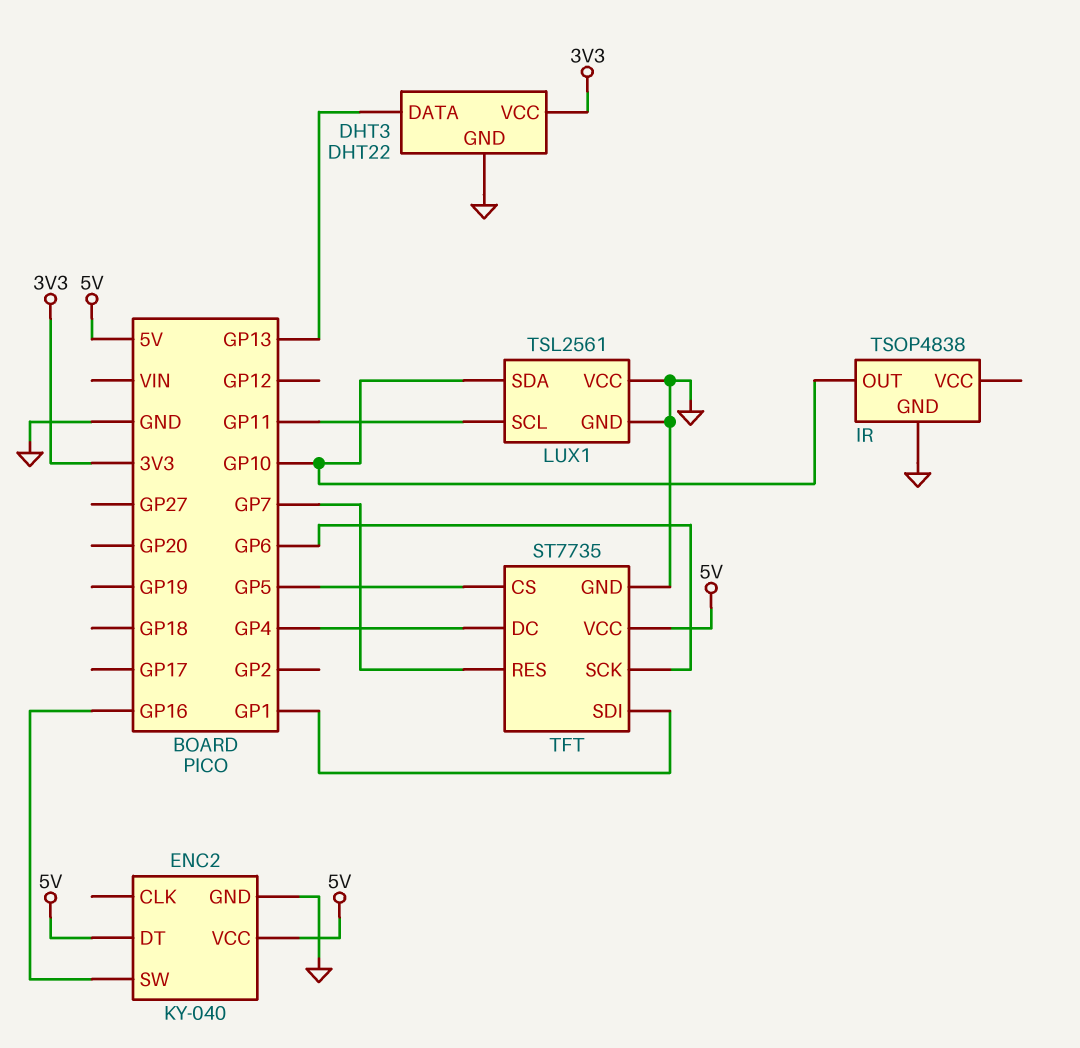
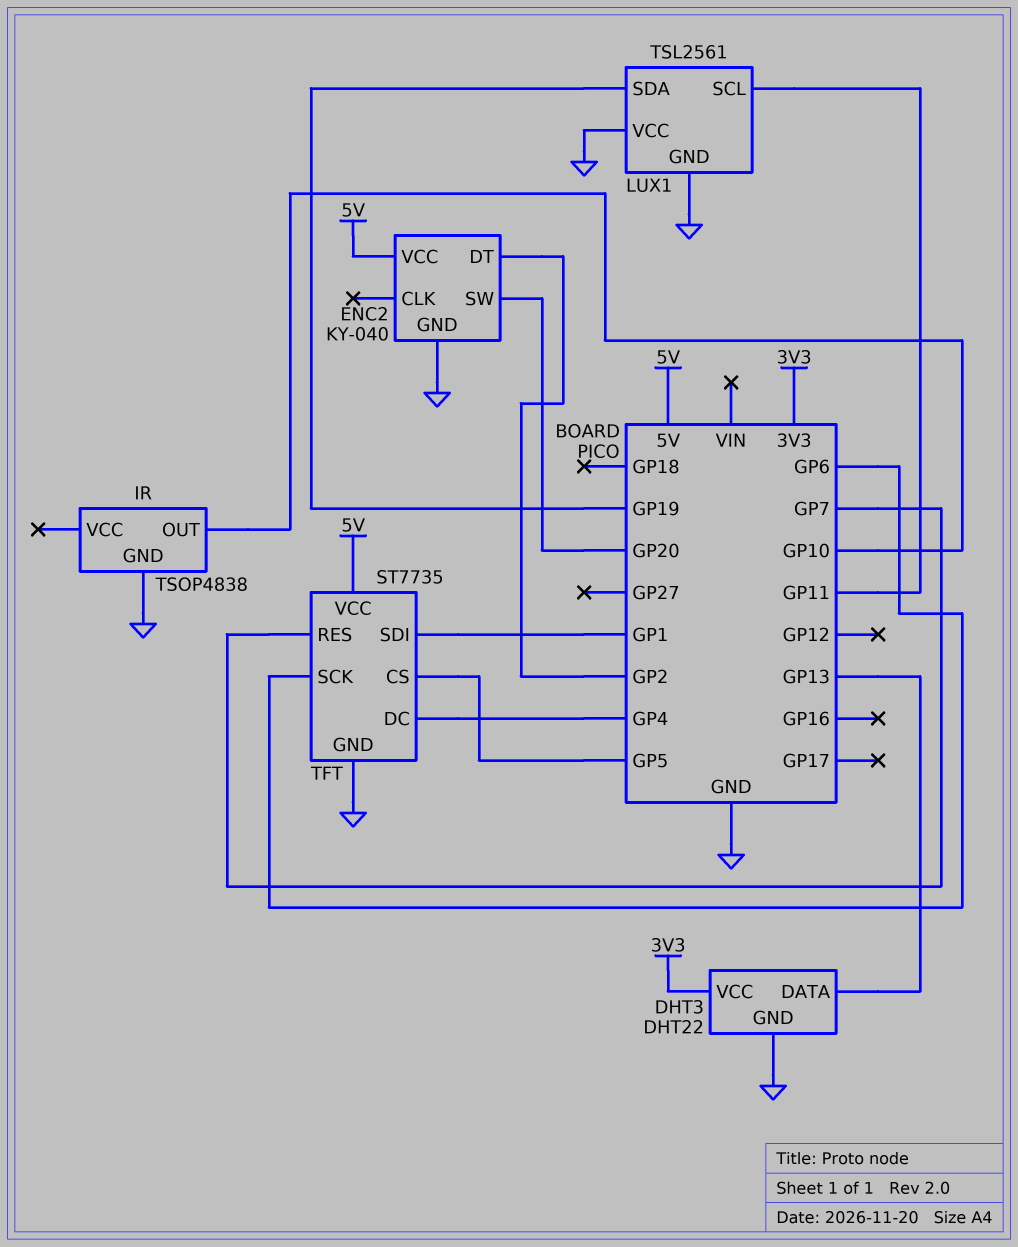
ENC2 pin DT: 5V -> GP2
ENC2 pin SW: GP16 -> GP20
LUX1 pin SDA: GP10 -> GP19

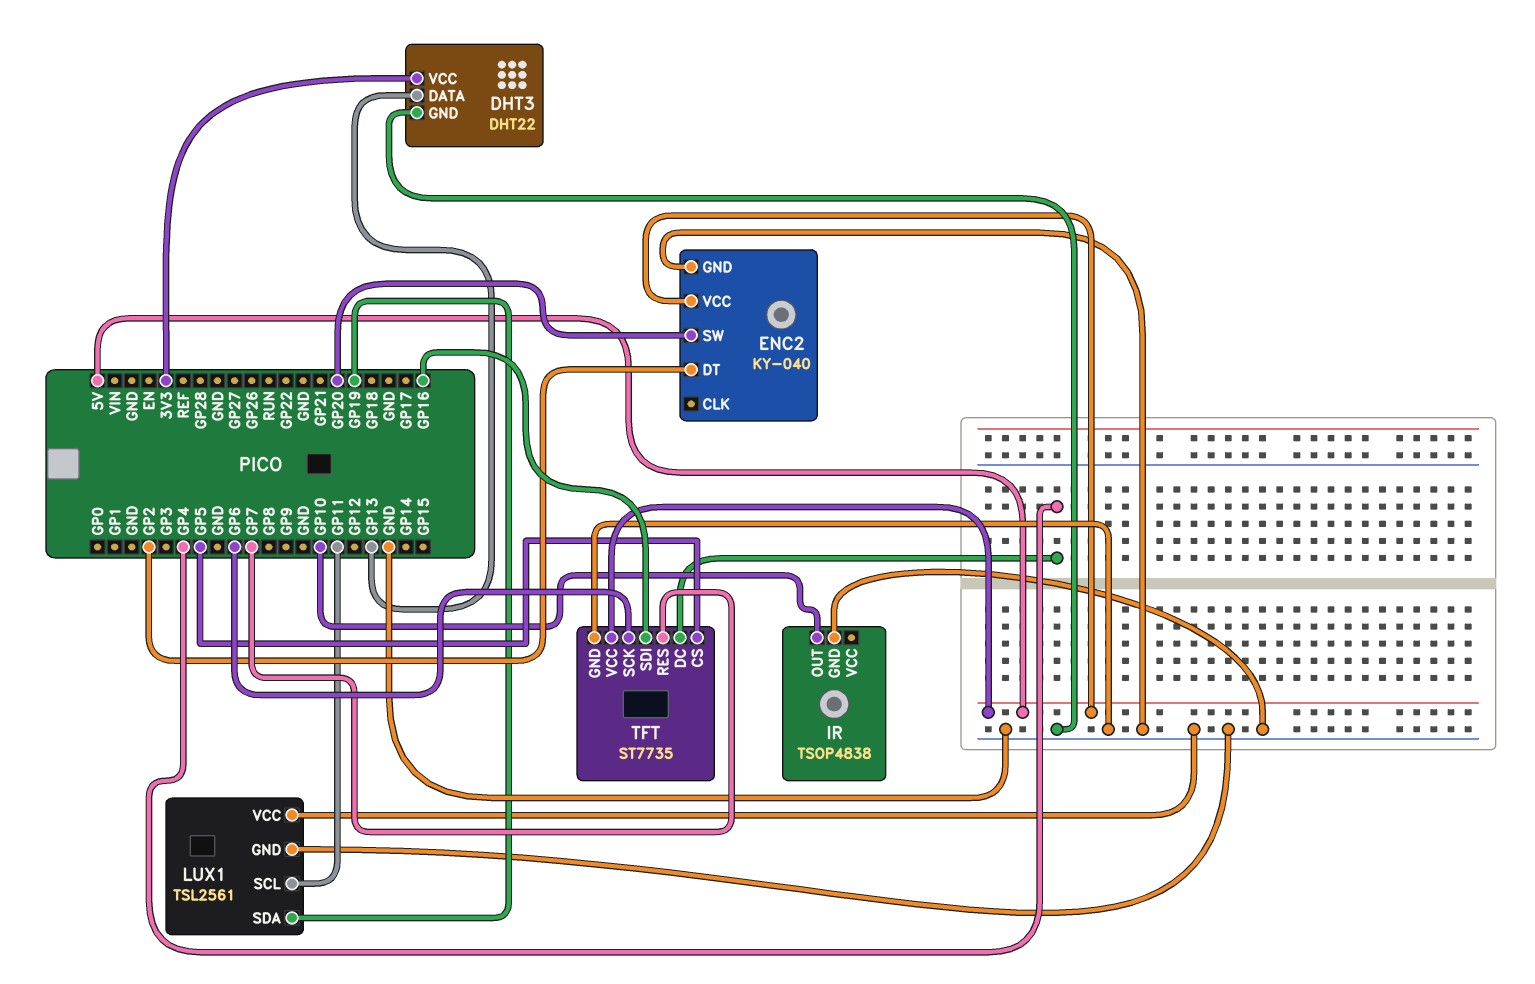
TFT pin SDI: GP1 -> GP16

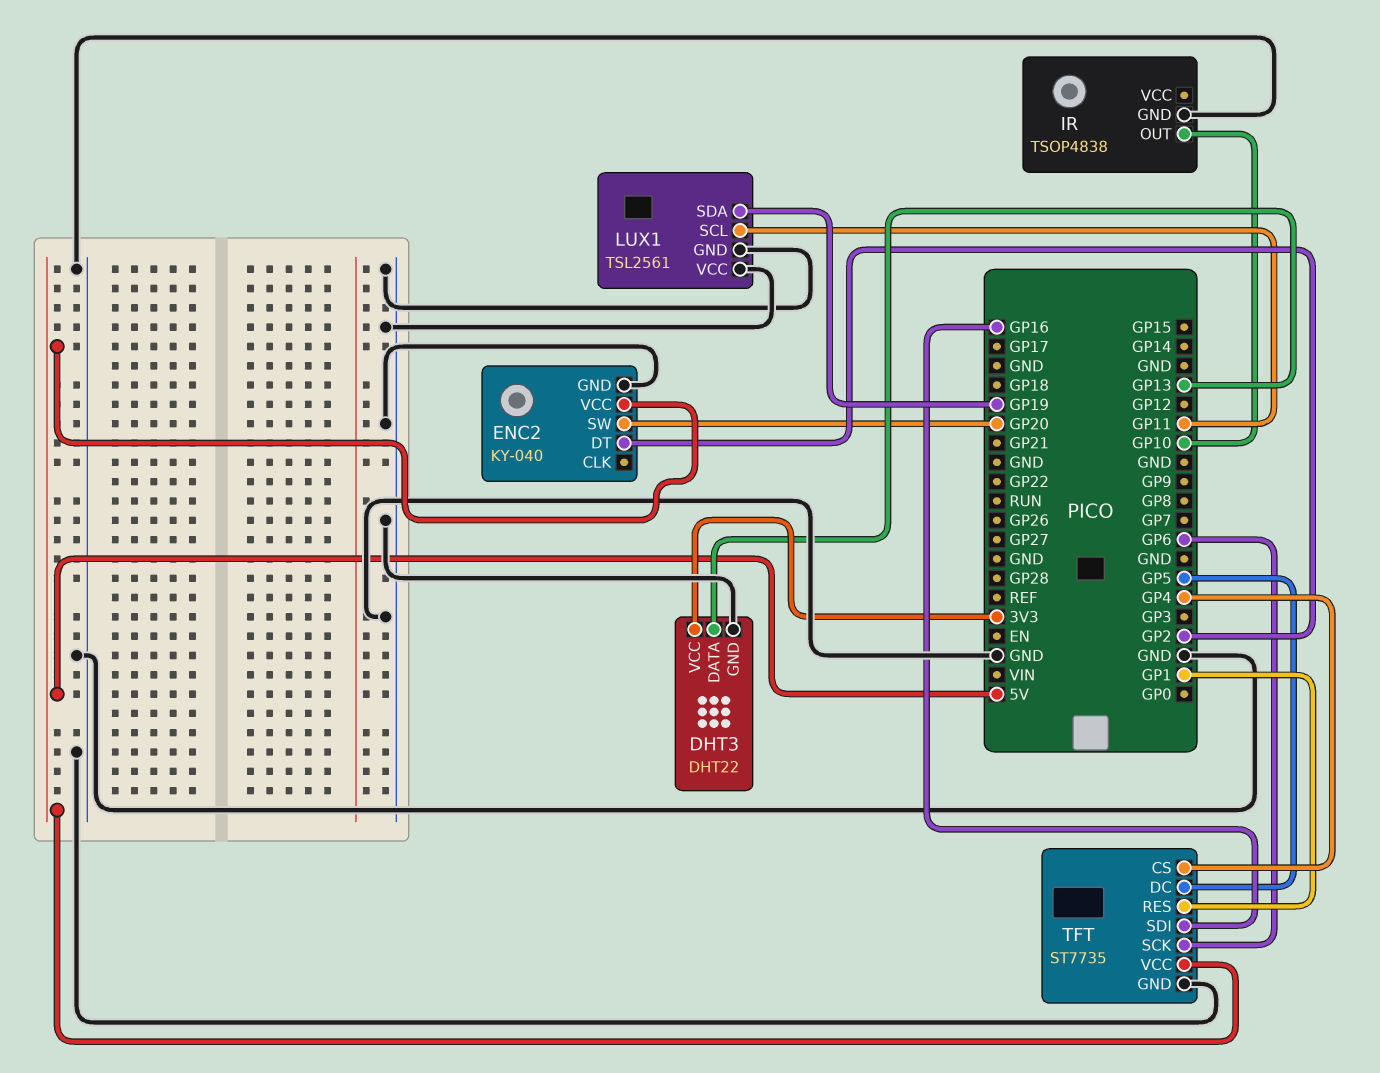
TFT pin CS: GP5 -> GP4
TFT pin DC: GP4 -> GP5
TFT pin RES: GP7 -> GP1

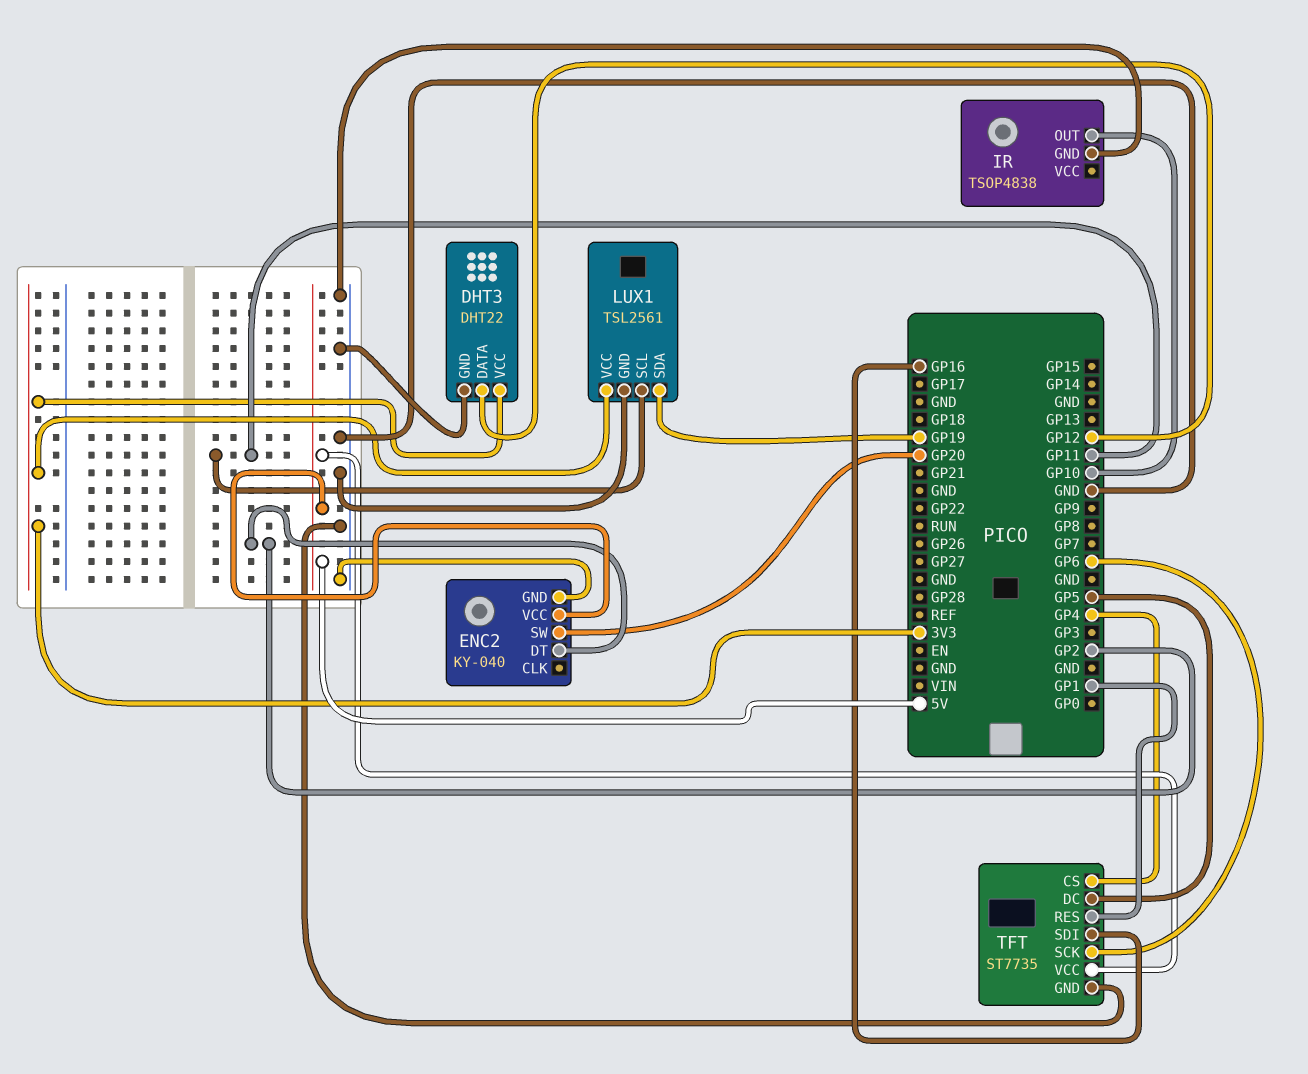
DHT3 pin DATA: GP13 -> GP12
LUX1 pin VCC: GND -> 3V3

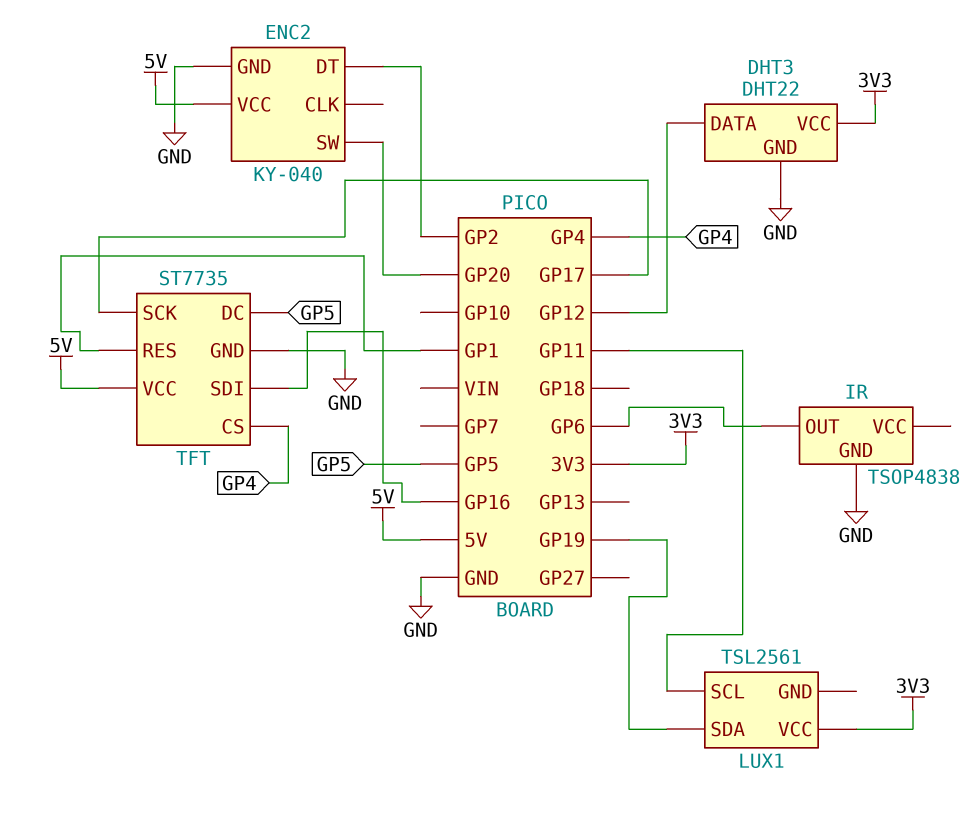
IR pin OUT: GP10 -> GP6
LUX1 pin GND: GND -> none
TFT pin SCK: GP6 -> GP17

